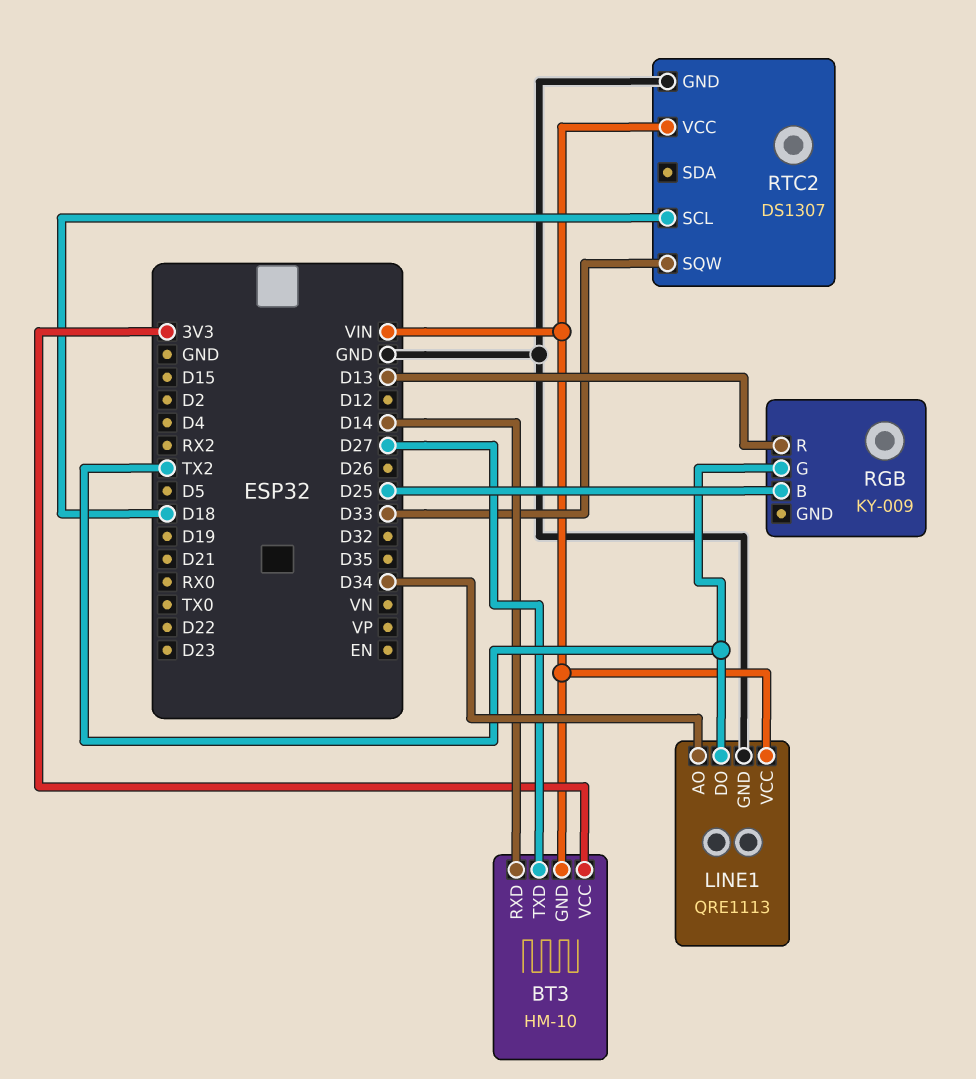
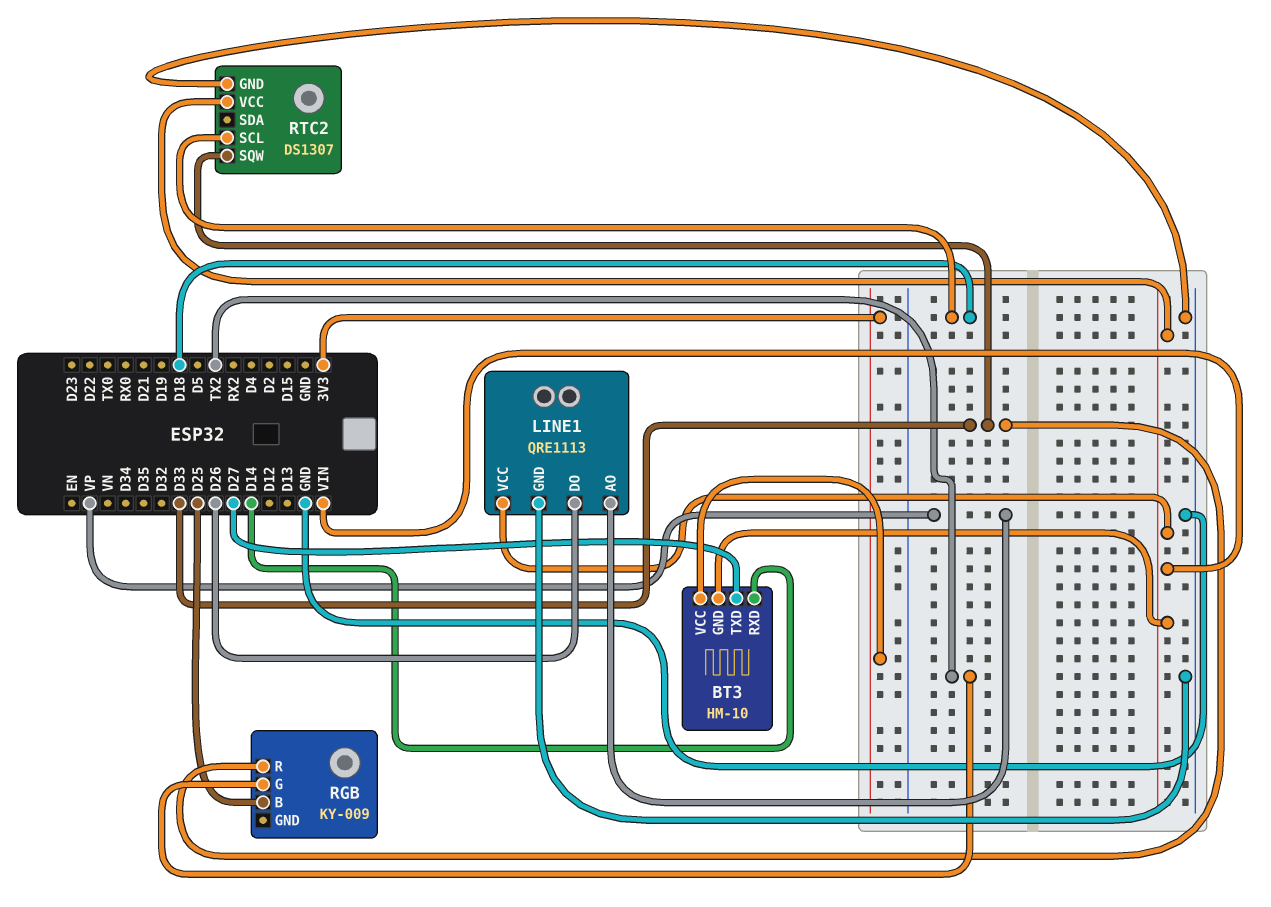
LINE1 pin AO: D34 -> VP
LINE1 pin DO: TX2 -> D26
RGB pin R: D13 -> D33

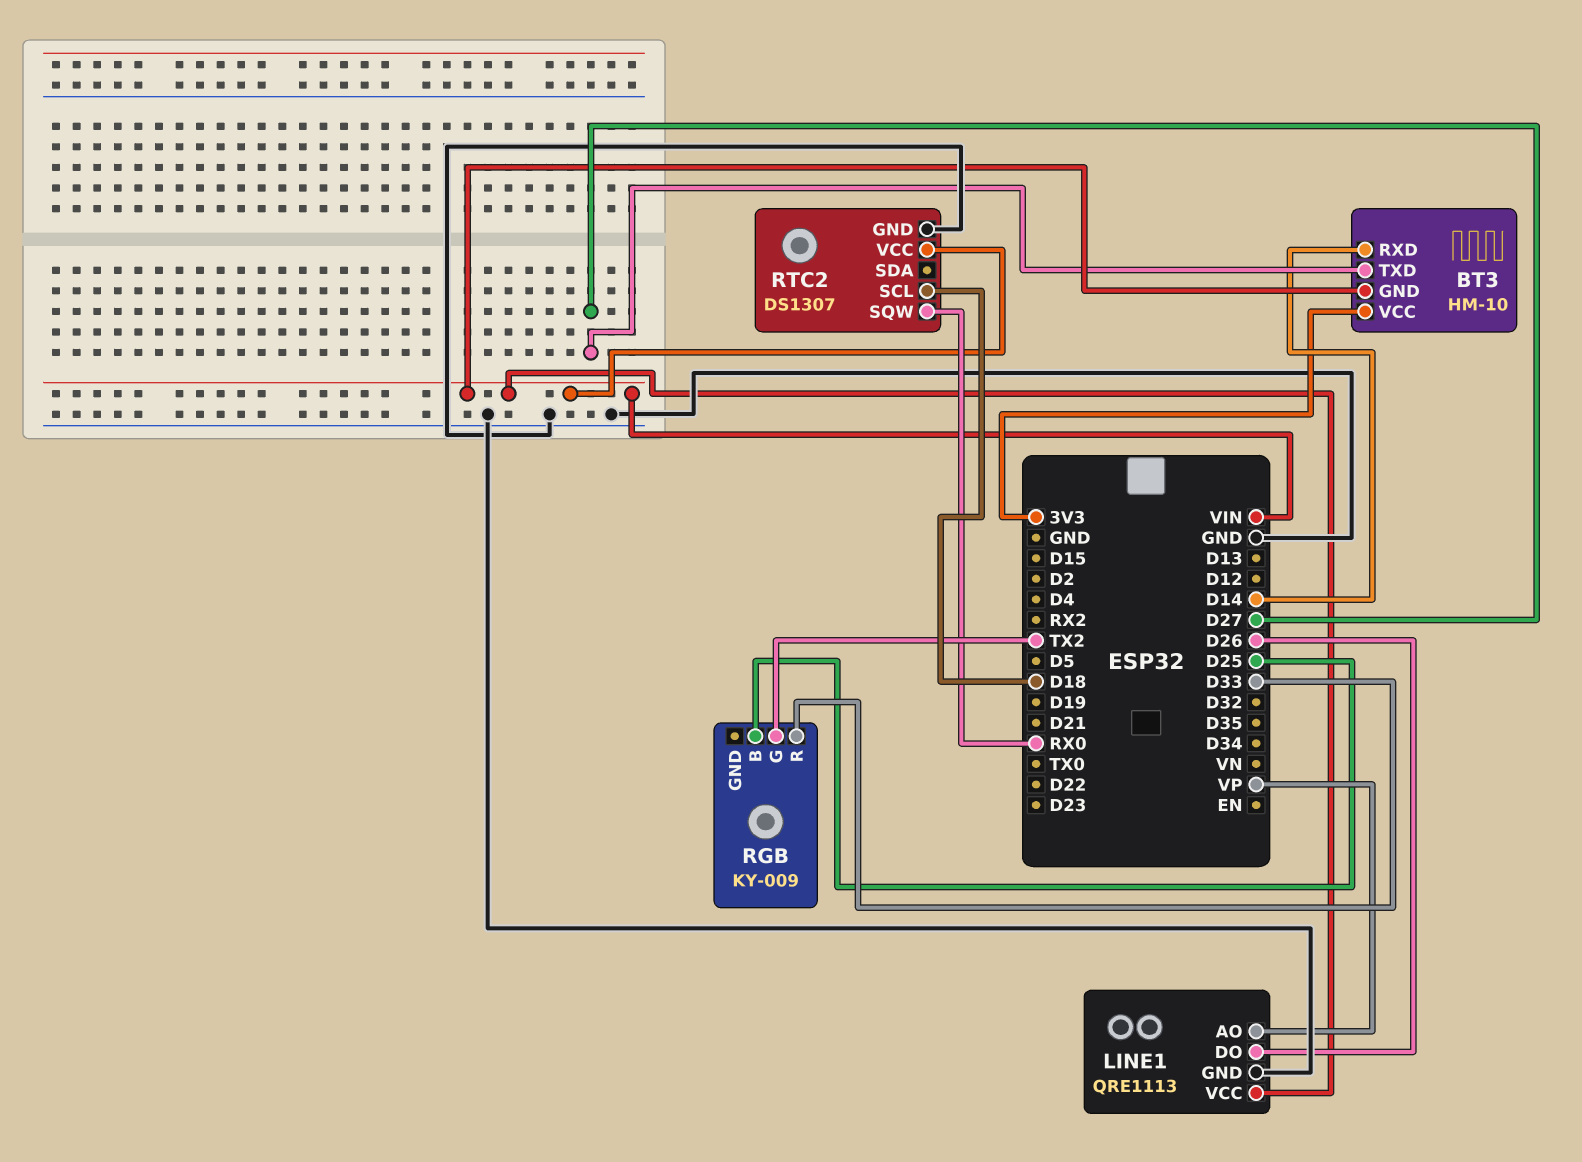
RTC2 pin SQW: D33 -> RX0

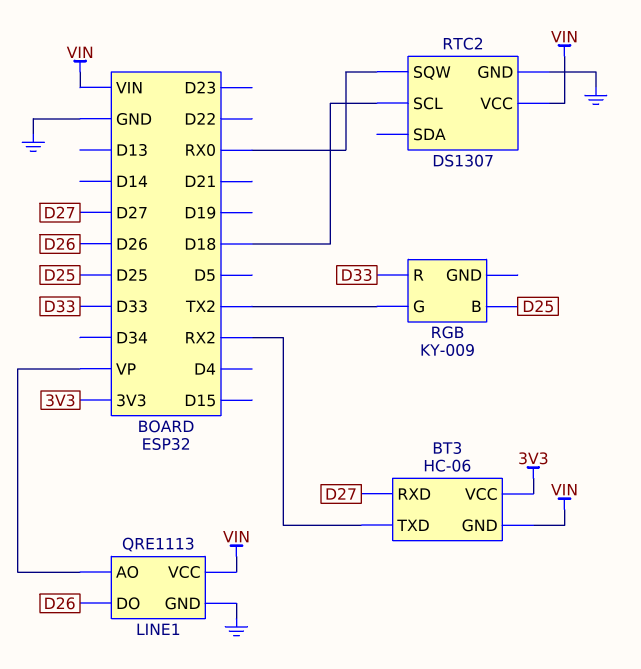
BT3: HM-10 -> HC-06
BT3 pin RXD: D14 -> D27
BT3 pin TXD: D27 -> RX2

